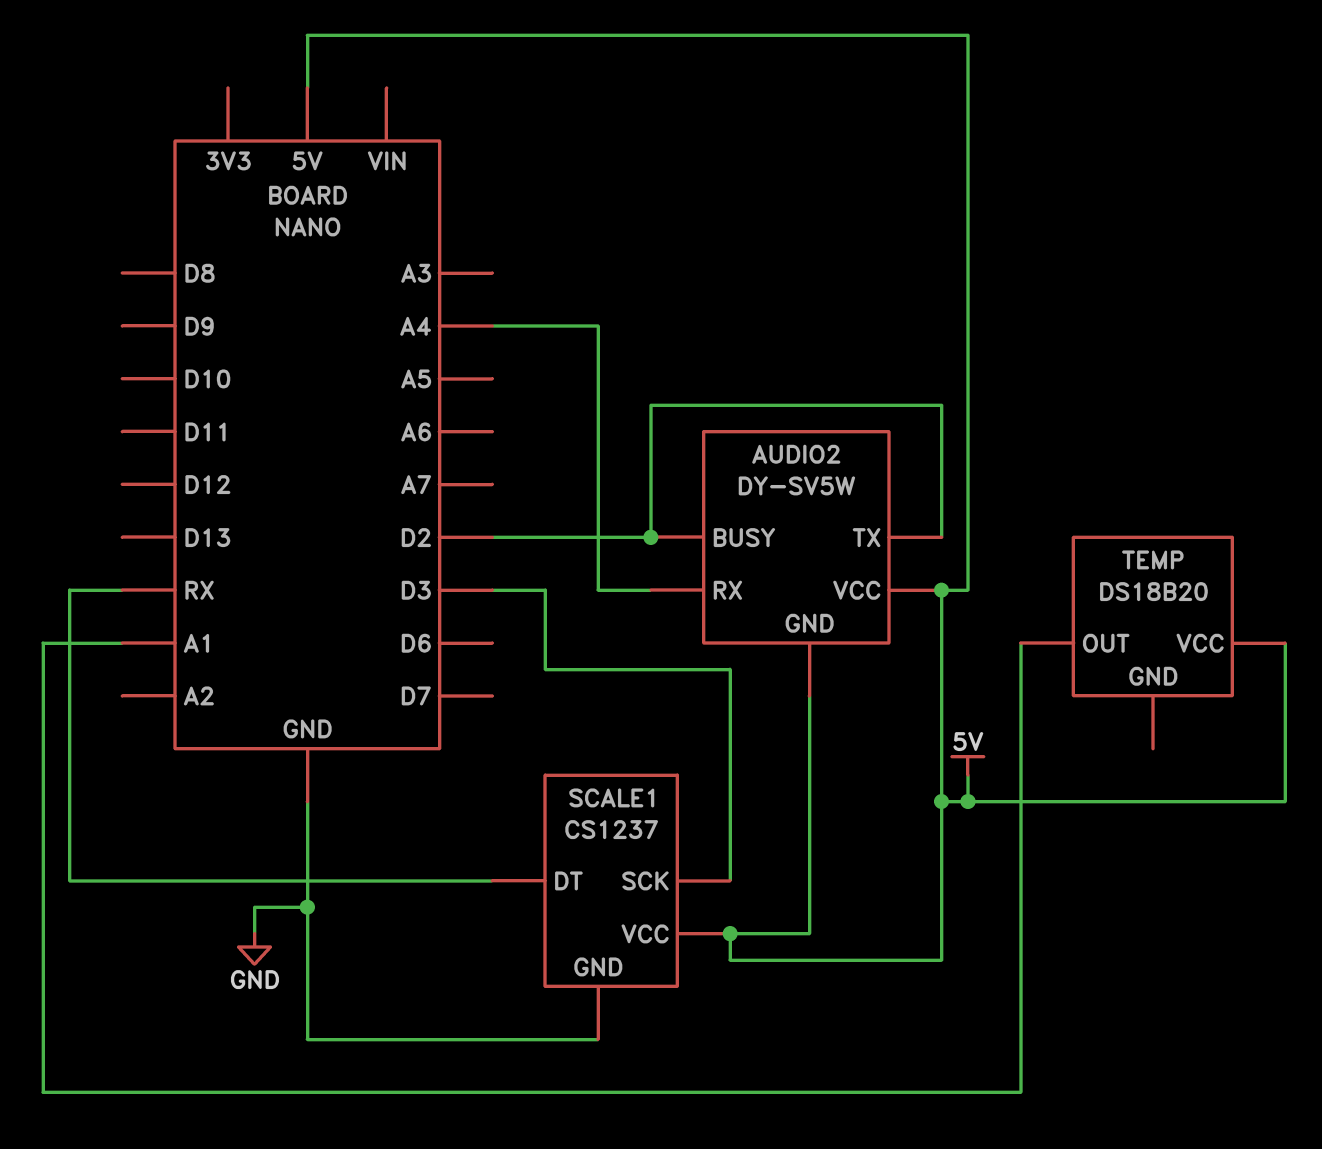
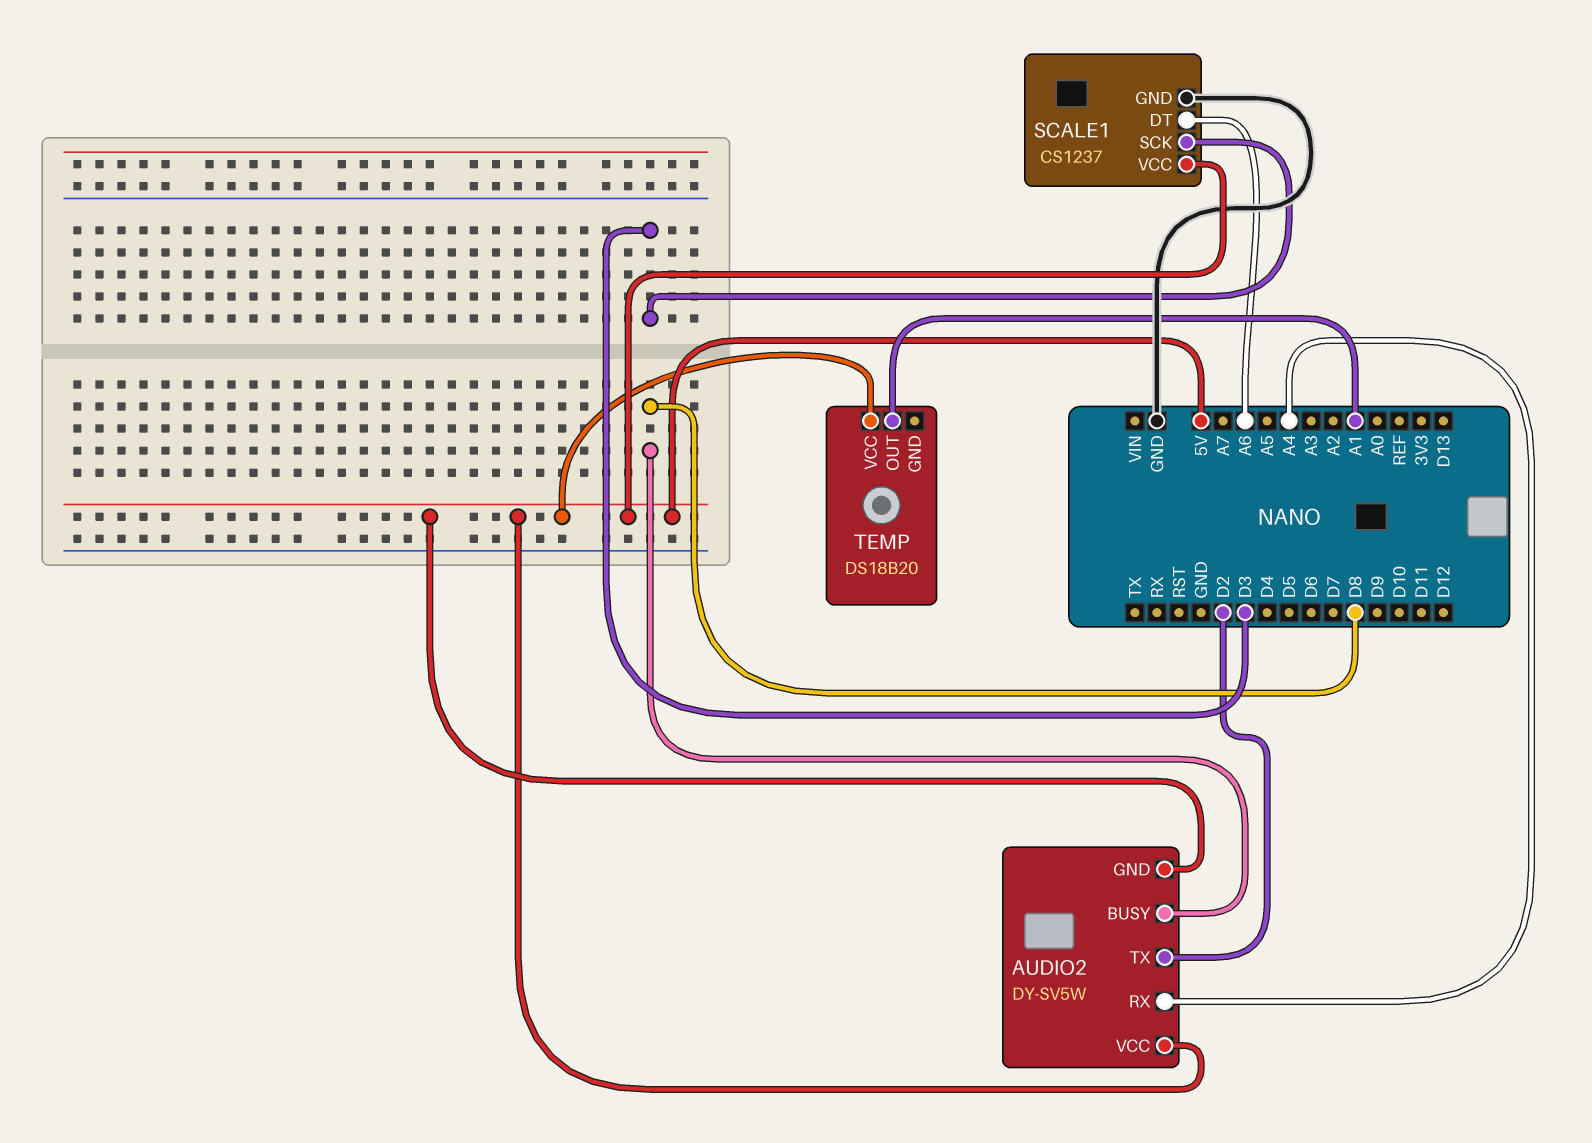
AUDIO2 pin BUSY: D2 -> D8
SCALE1 pin DT: RX -> A6

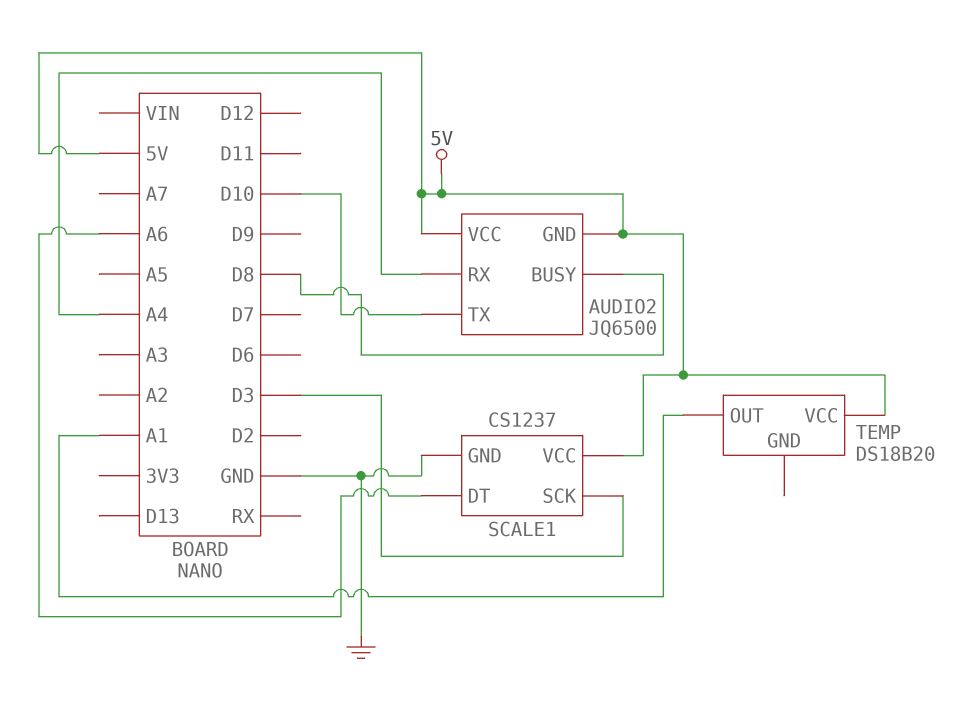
AUDIO2: DY-SV5W -> JQ6500
AUDIO2 pin TX: D2 -> D10

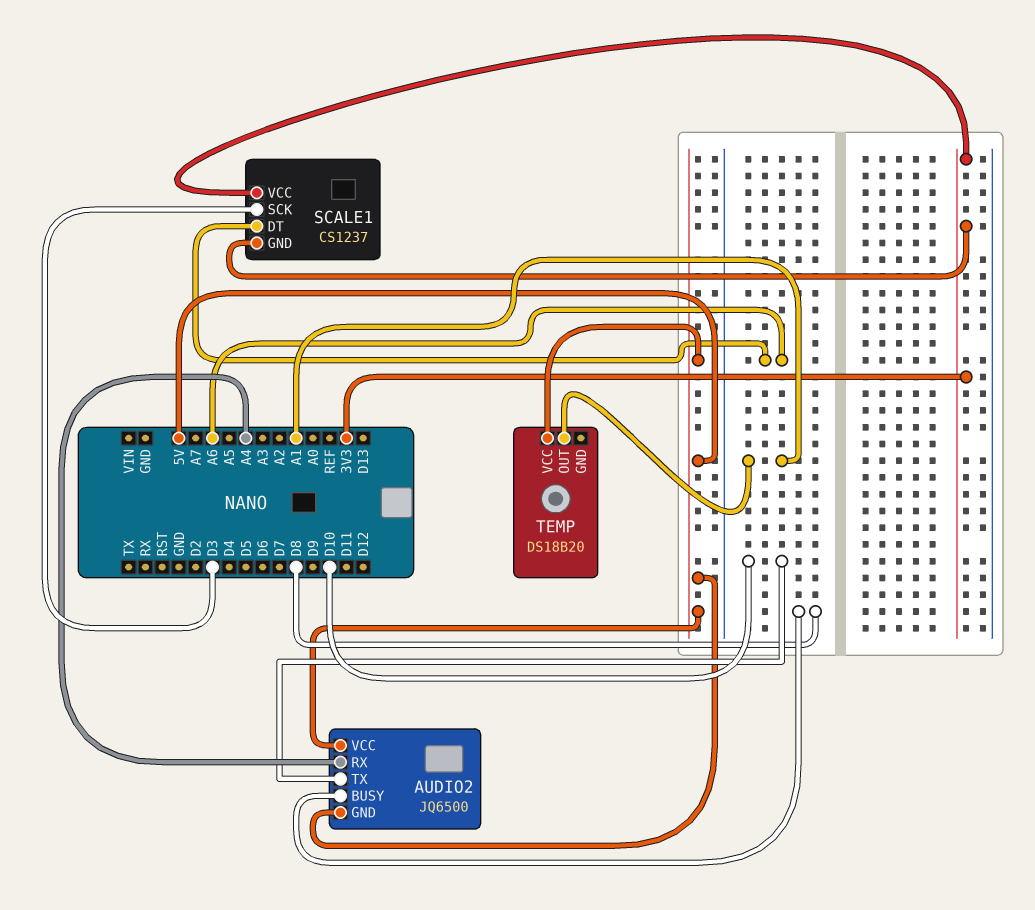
SCALE1 pin GND: GND -> 3V3
SCALE1 pin VCC: 5V -> 3V3

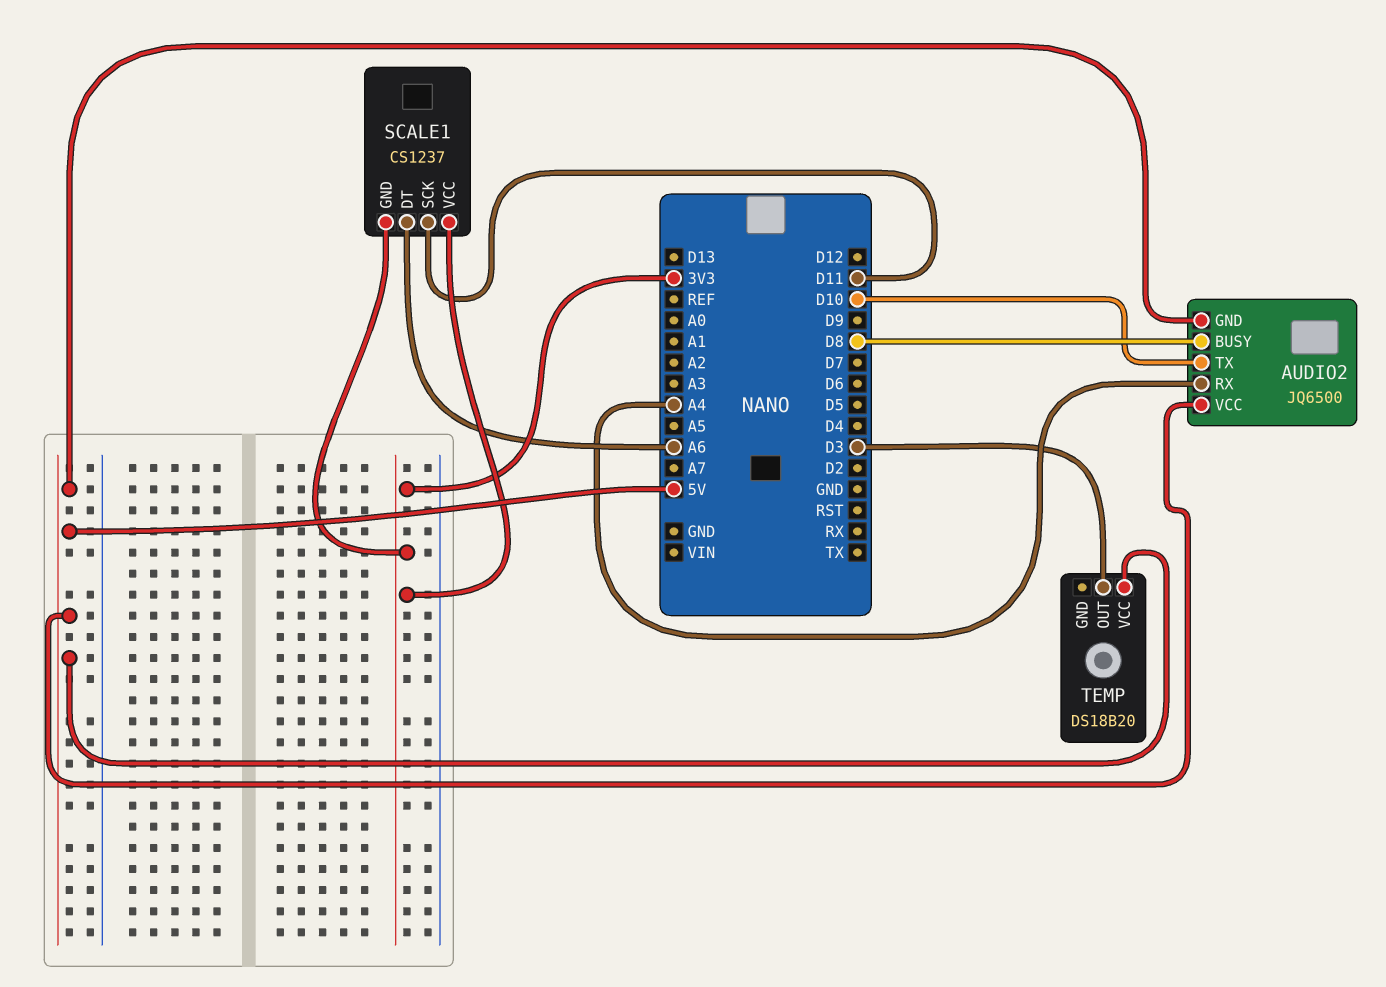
SCALE1 pin SCK: D3 -> D11
TEMP pin OUT: A1 -> D3

